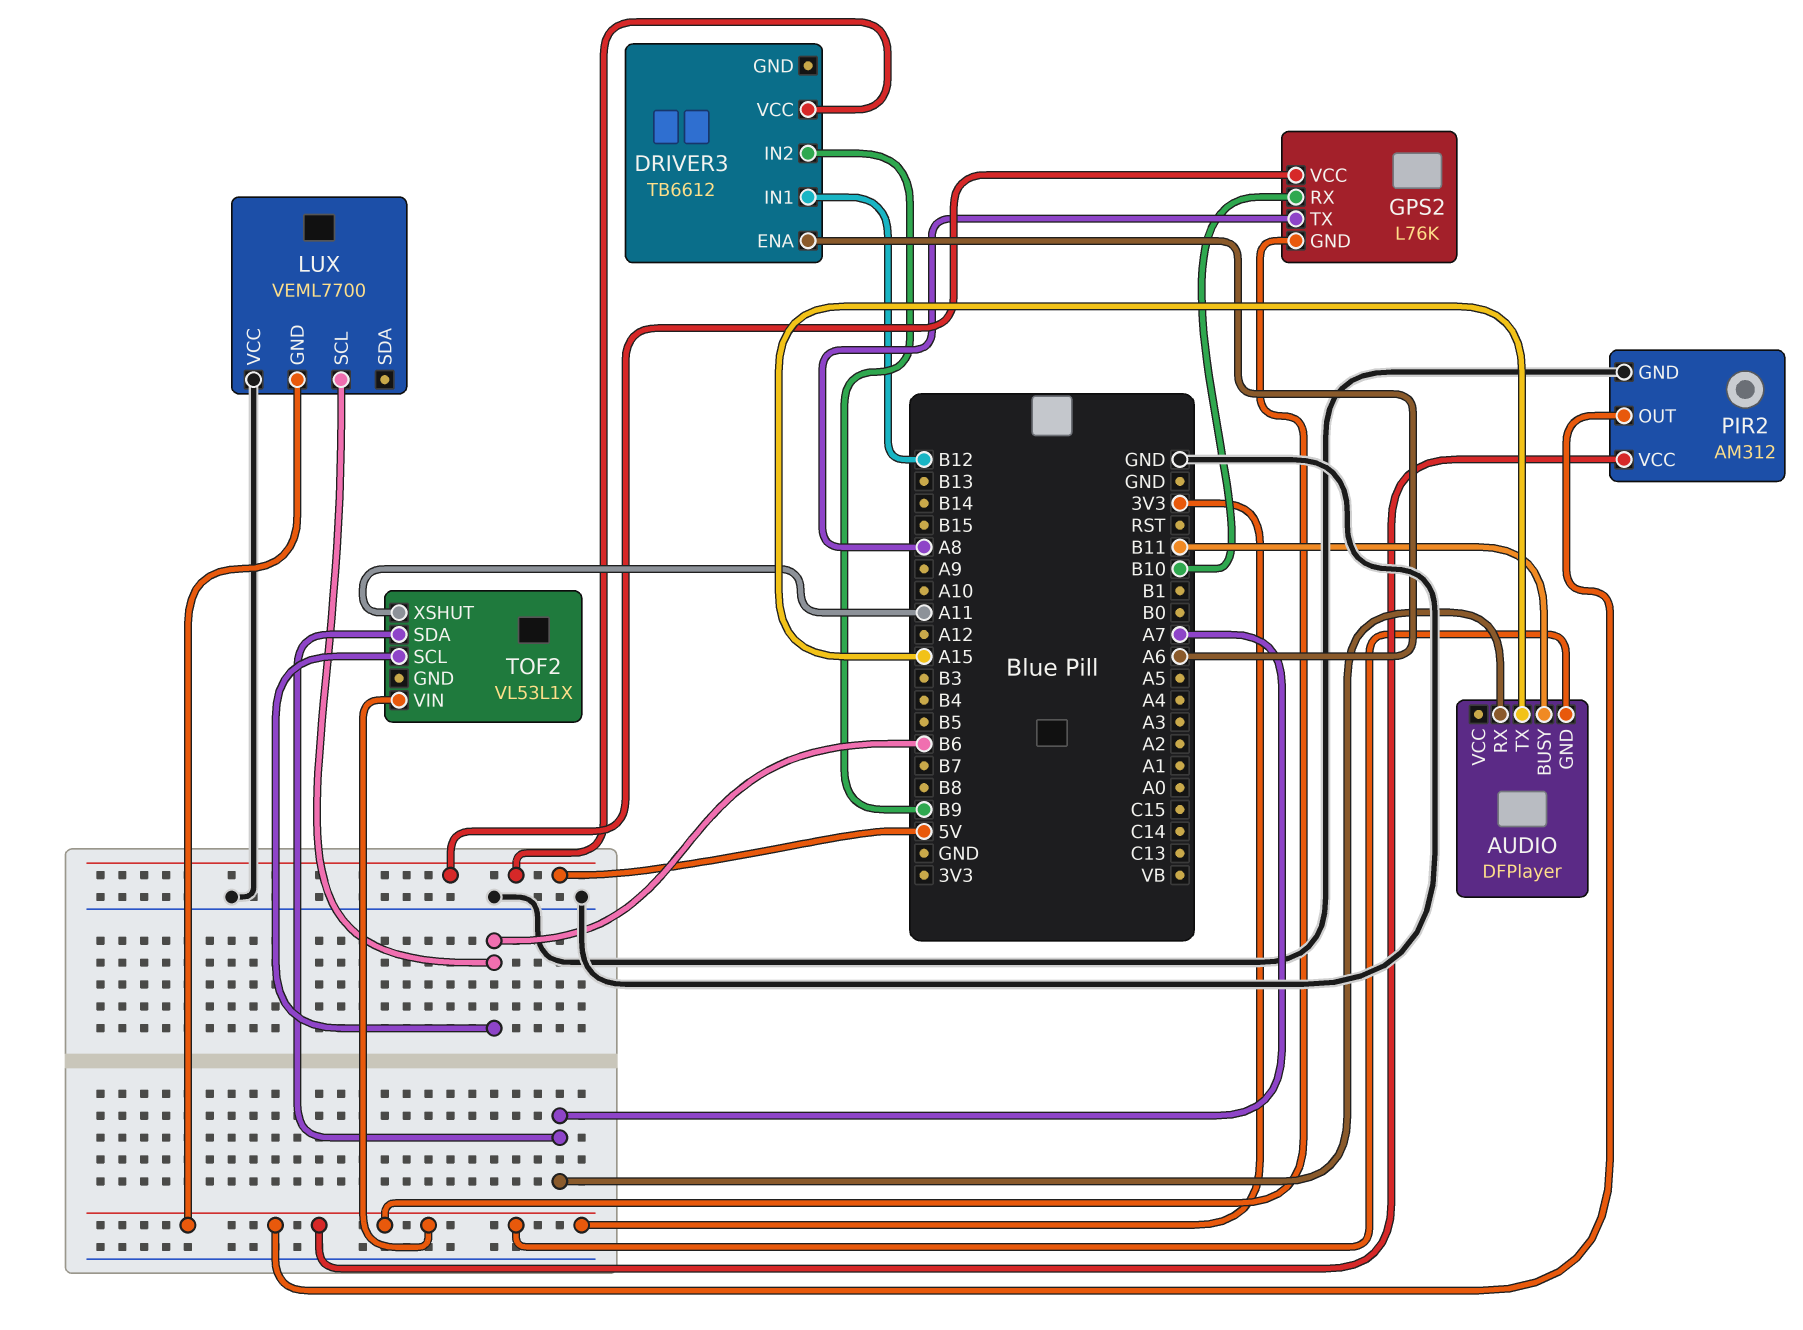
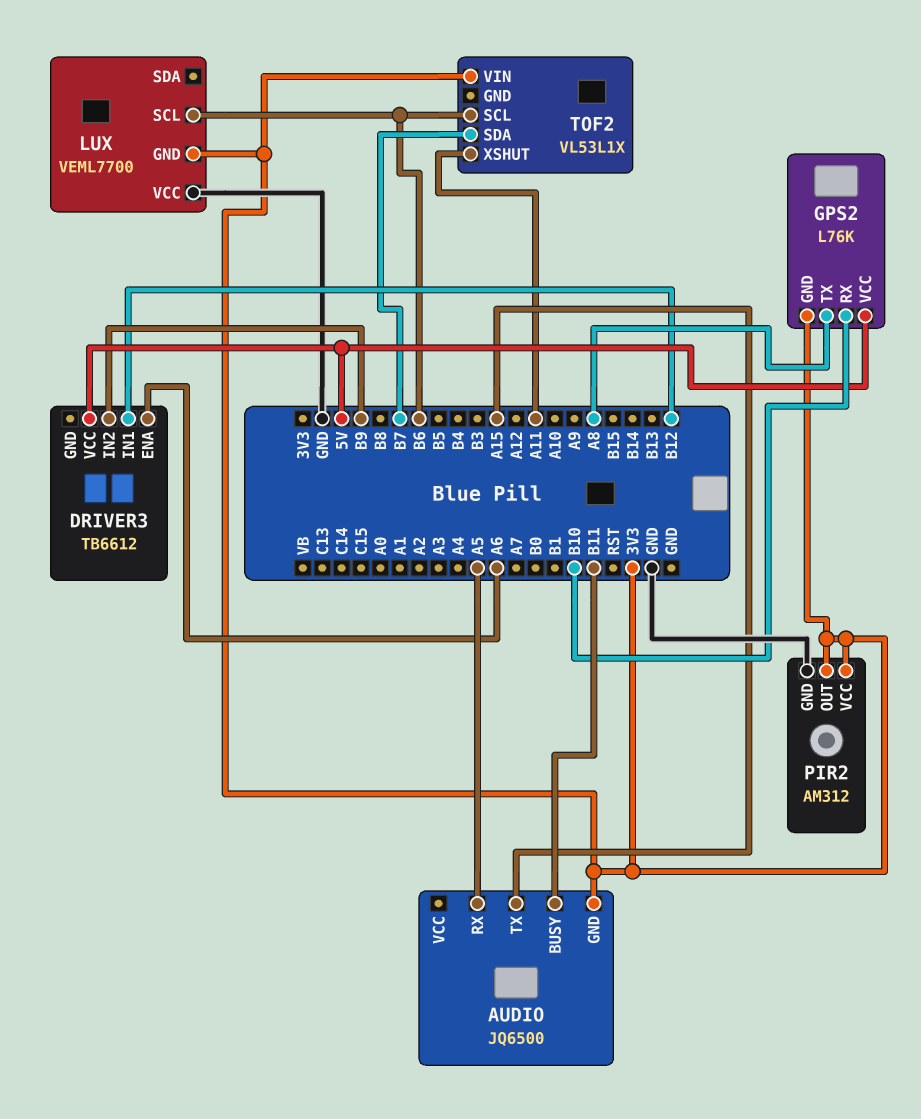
AUDIO: DFPlayer -> JQ6500
AUDIO pin RX: A7 -> A5
TOF2 pin SDA: A7 -> B7

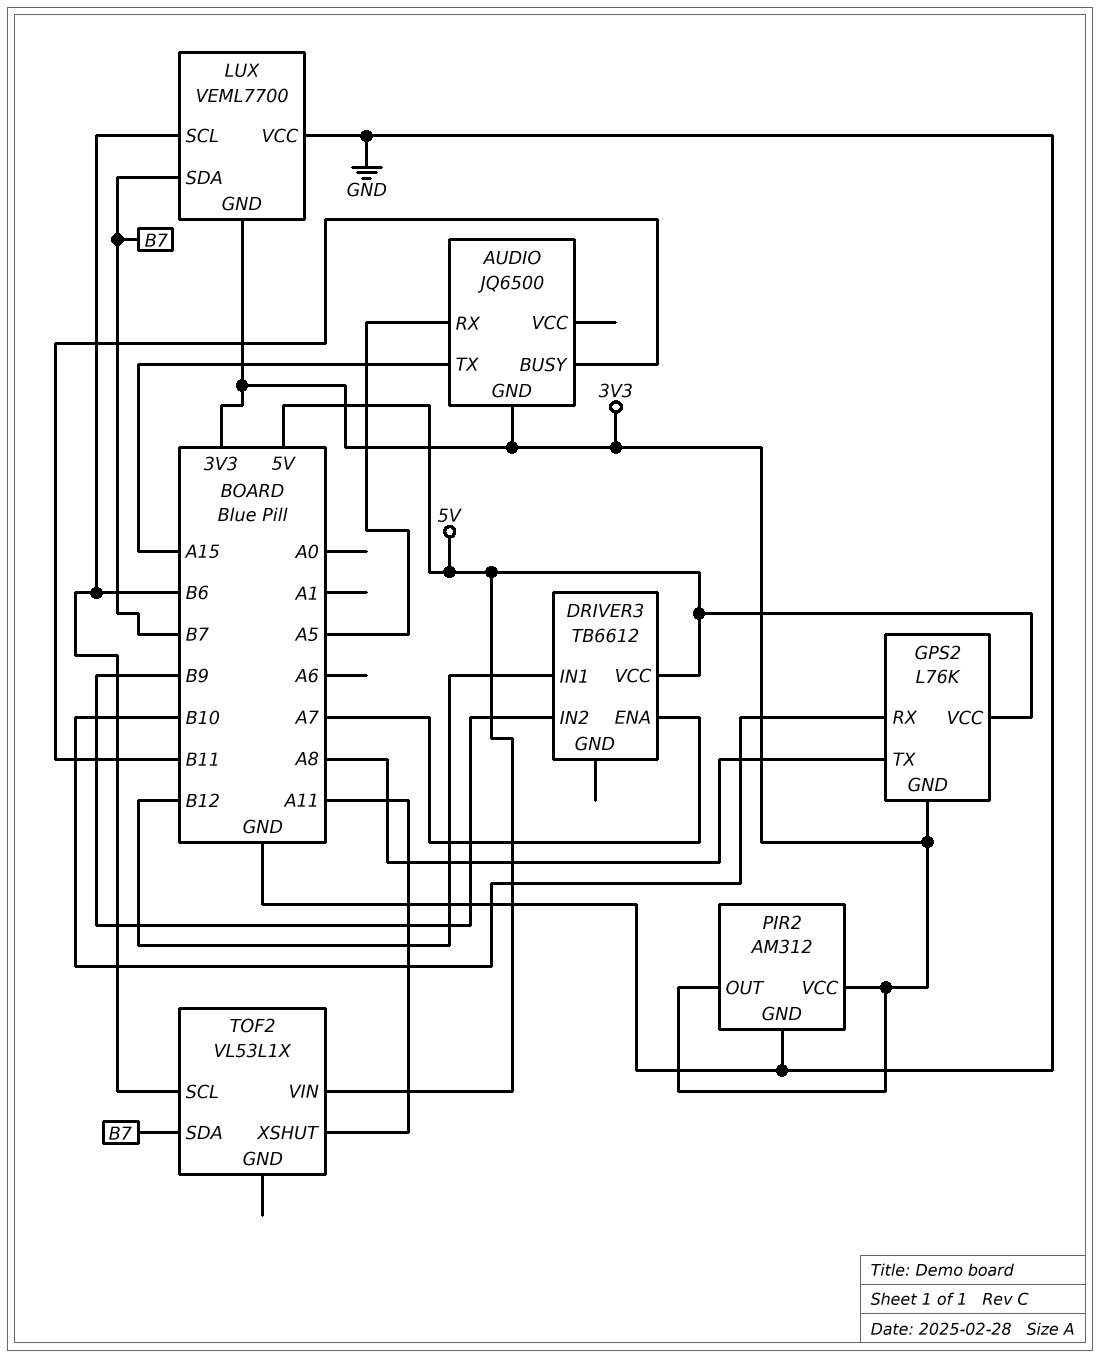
DRIVER3 pin ENA: A6 -> A7
LUX pin SDA: none -> B7
TOF2 pin VIN: 3V3 -> 5V

